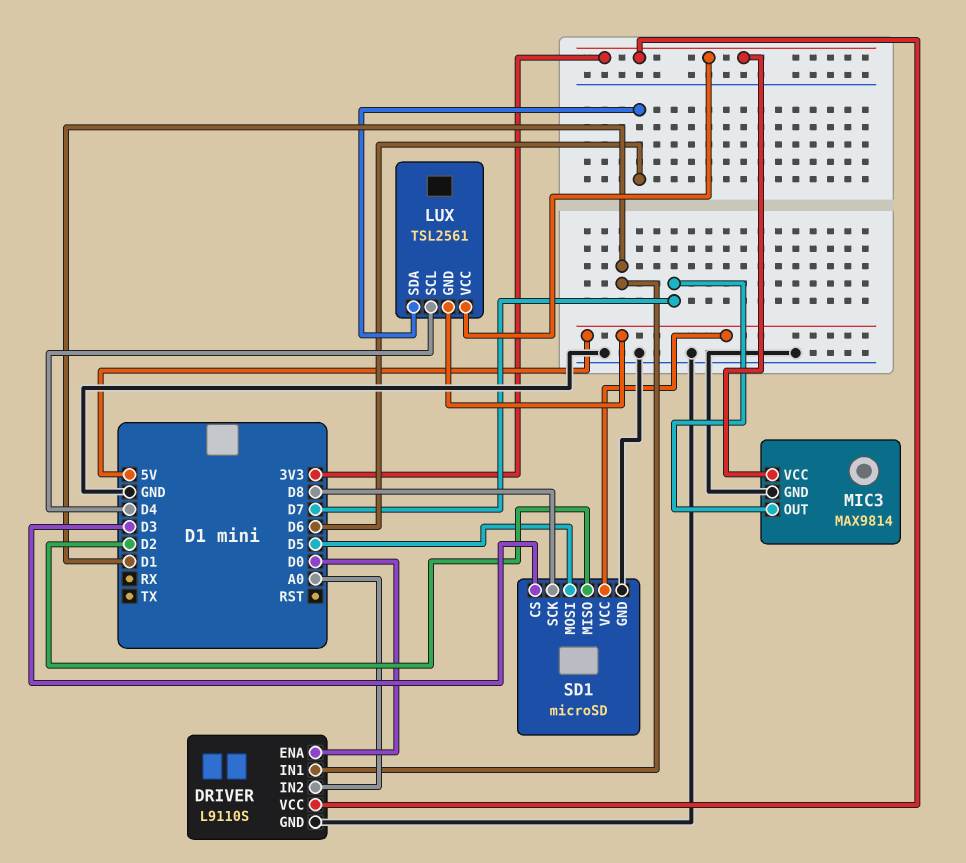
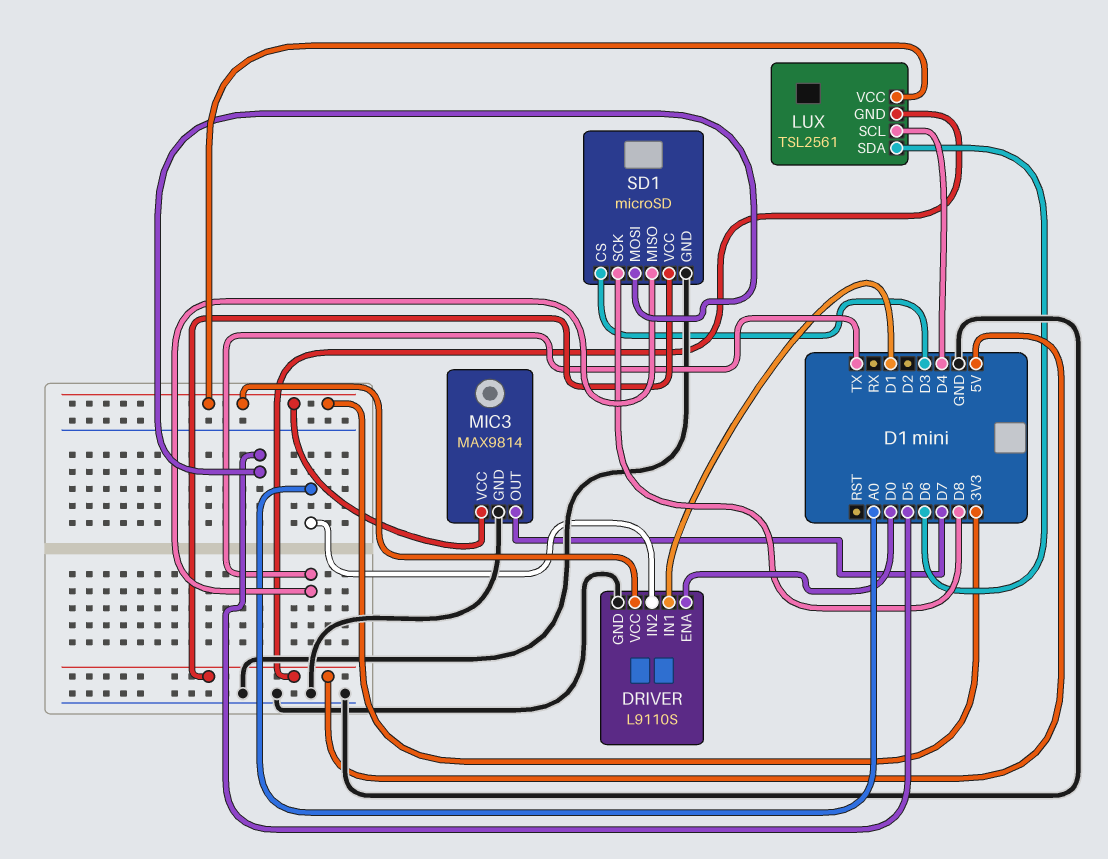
SD1 pin MISO: D2 -> TX

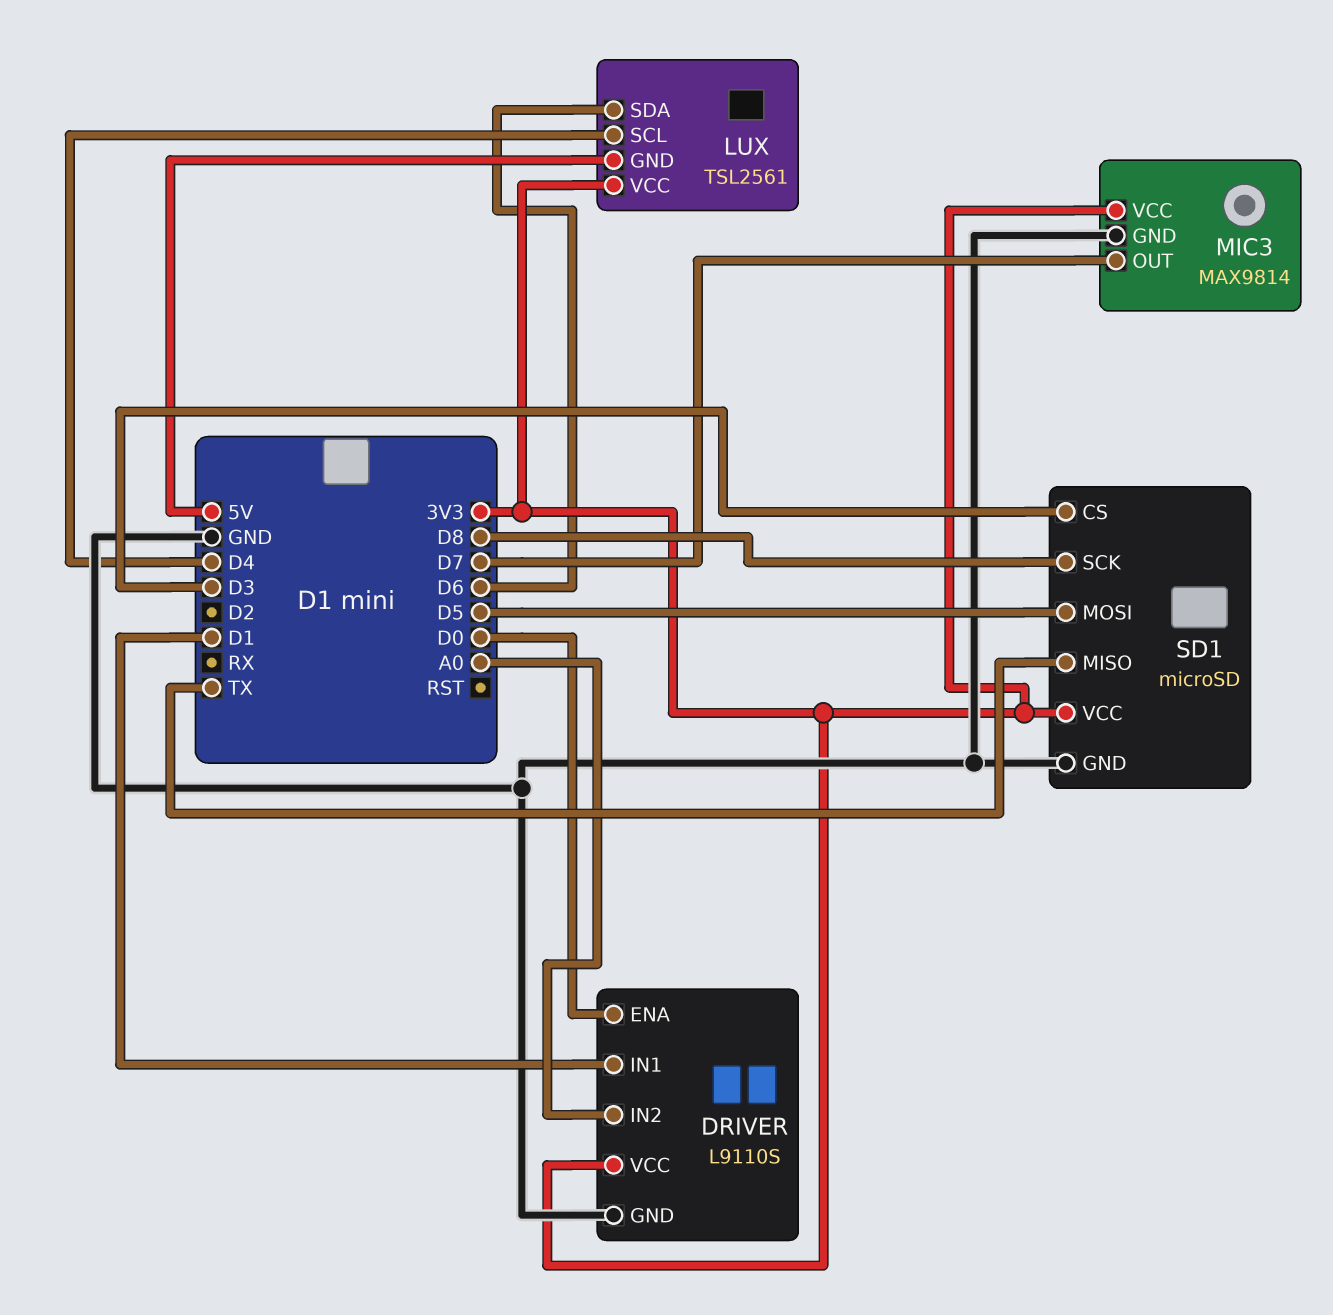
SD1 pin VCC: 5V -> 3V3

